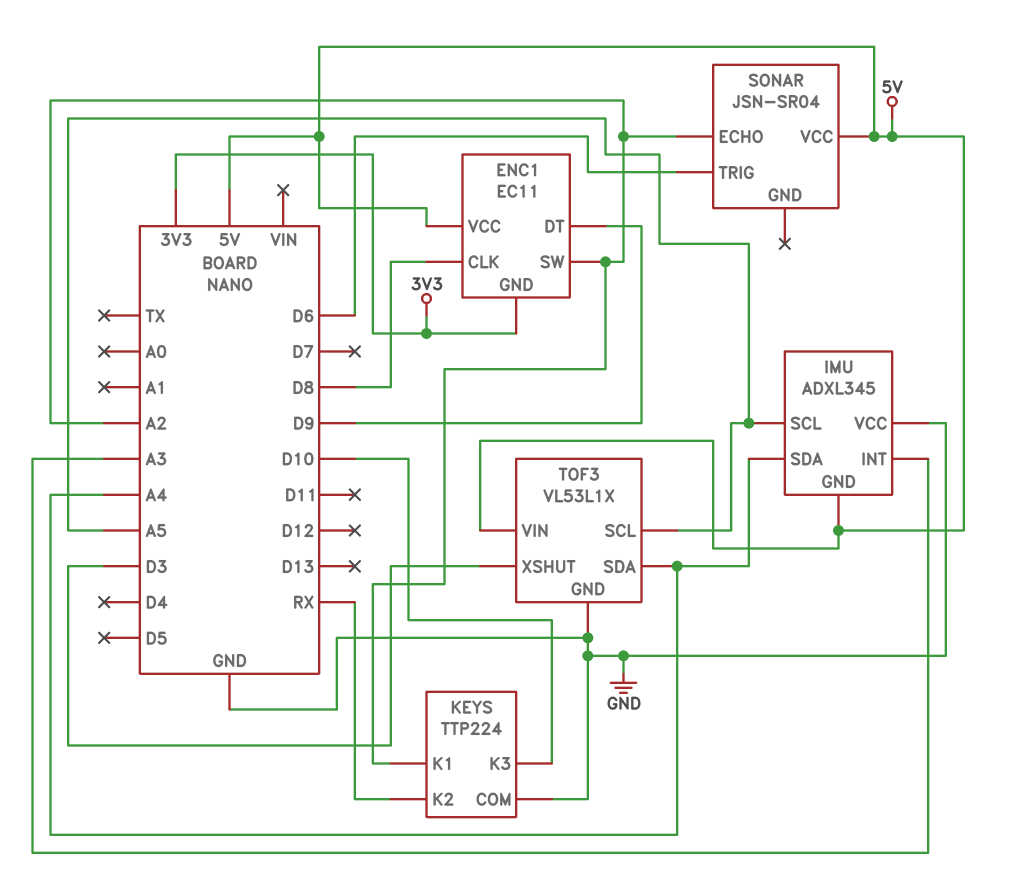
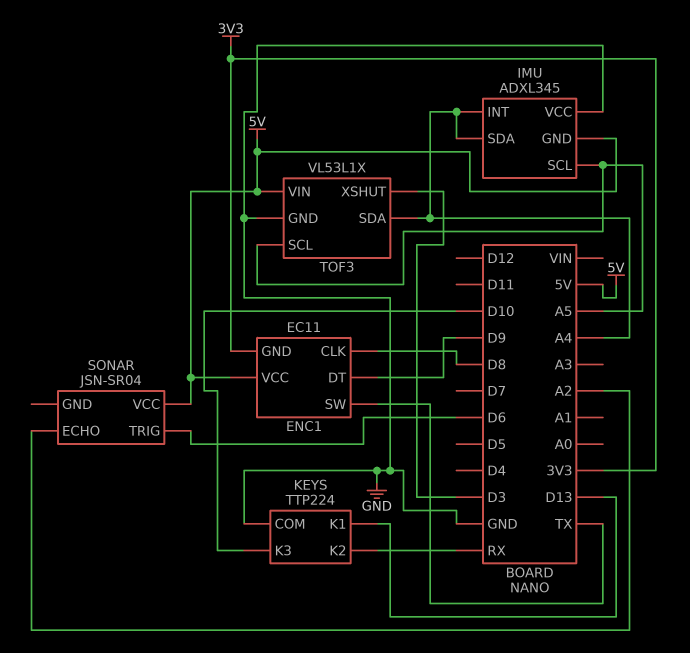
ENC1 pin SW: A2 -> TX
IMU pin INT: A3 -> A4
KEYS pin K1: A2 -> D13

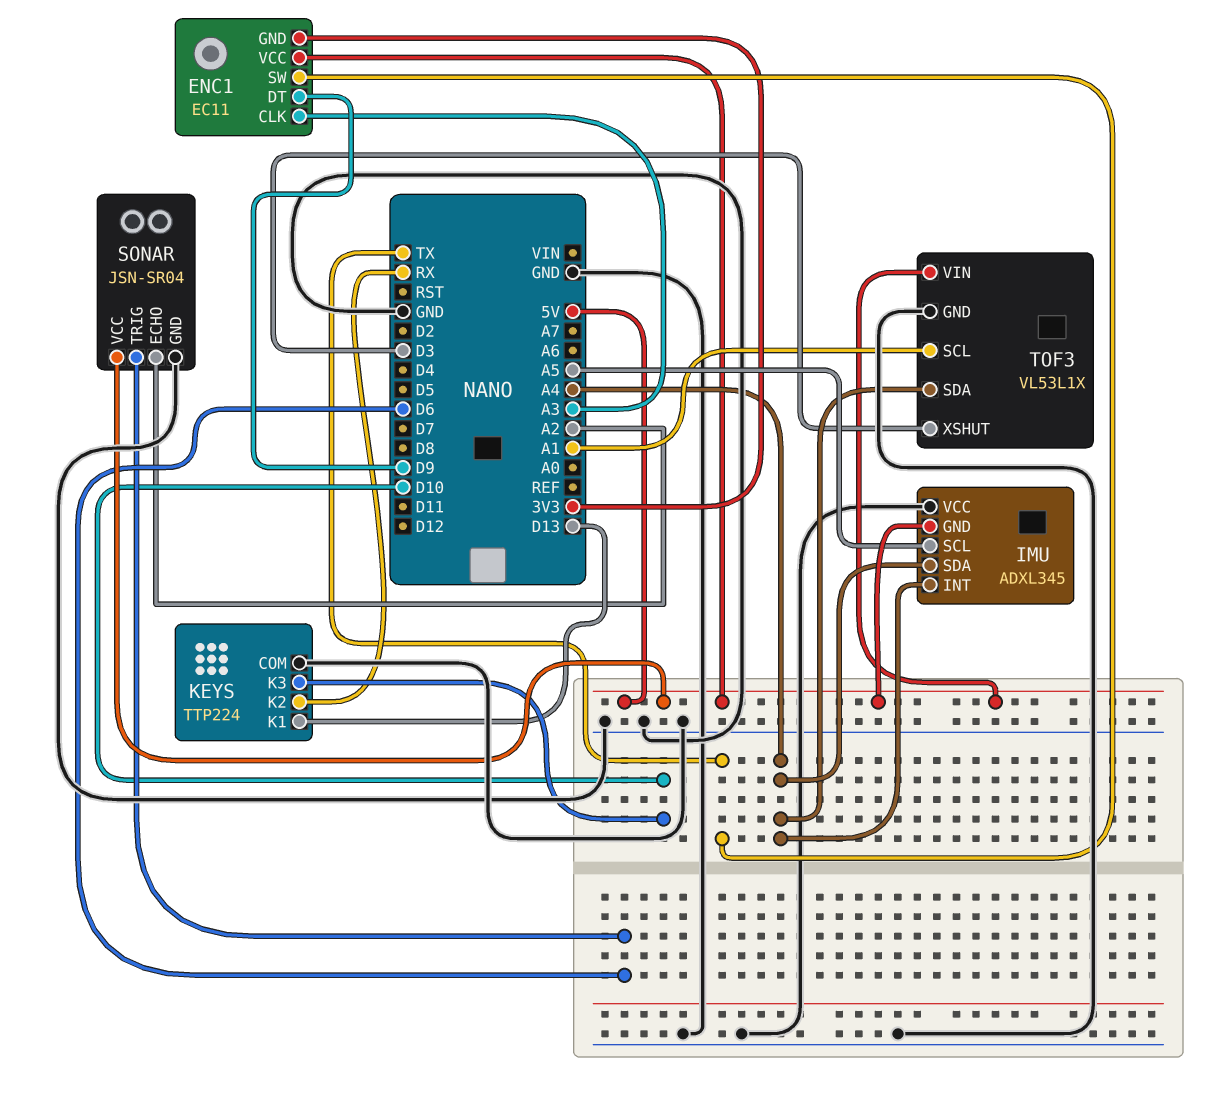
ENC1 pin CLK: D8 -> A3
SONAR pin GND: none -> GND
TOF3 pin SCL: A5 -> A1

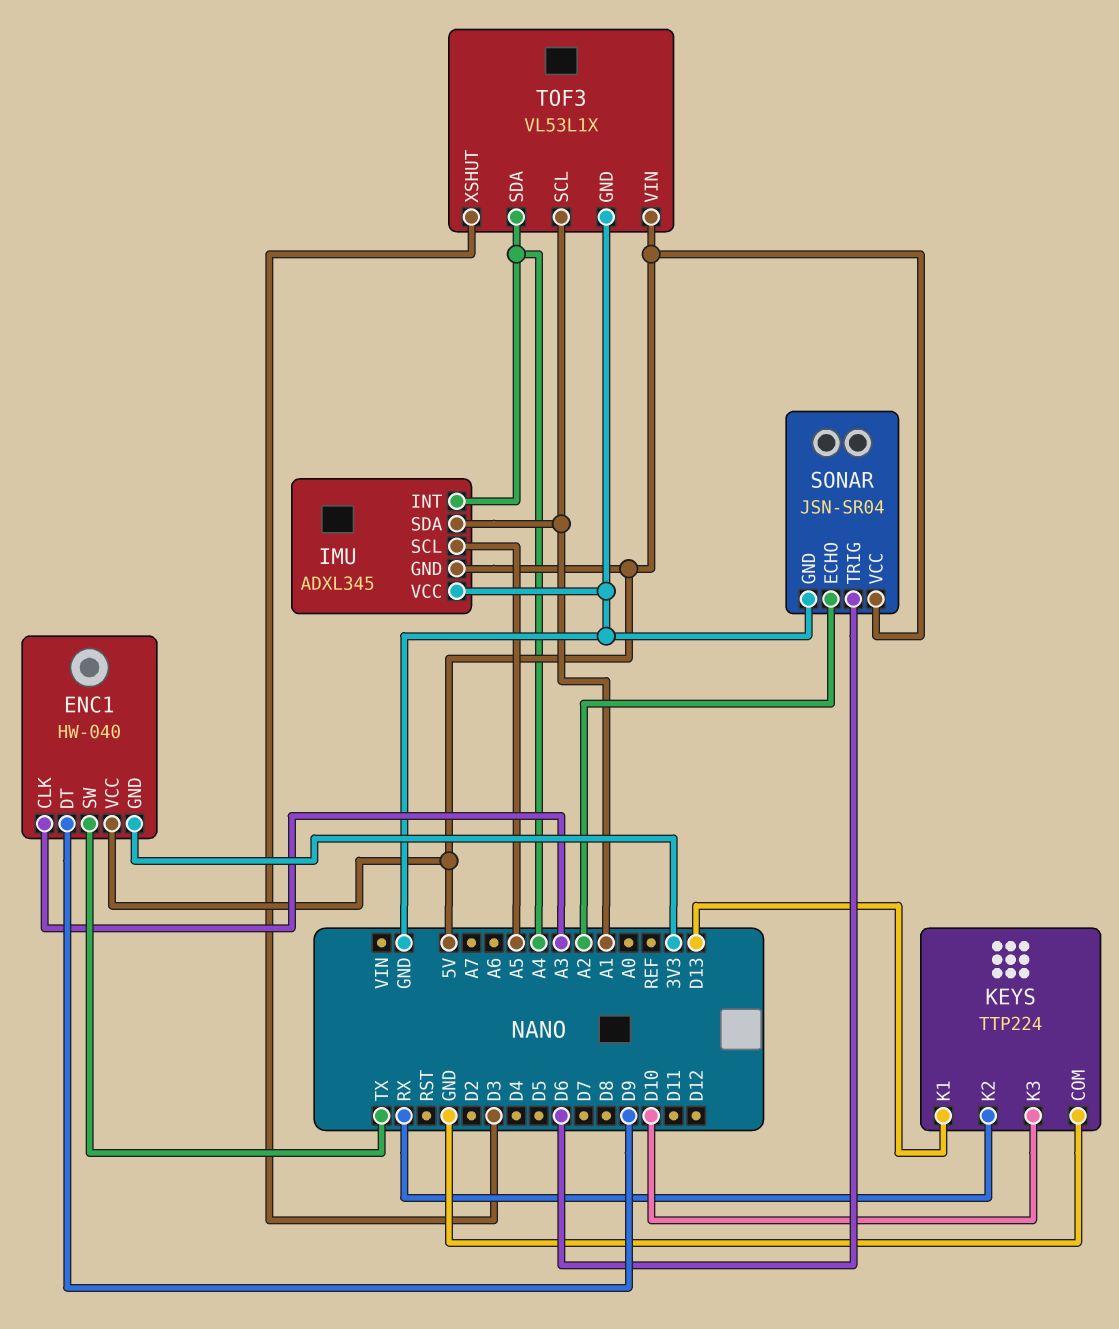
ENC1: EC11 -> HW-040
IMU pin SDA: A4 -> A1

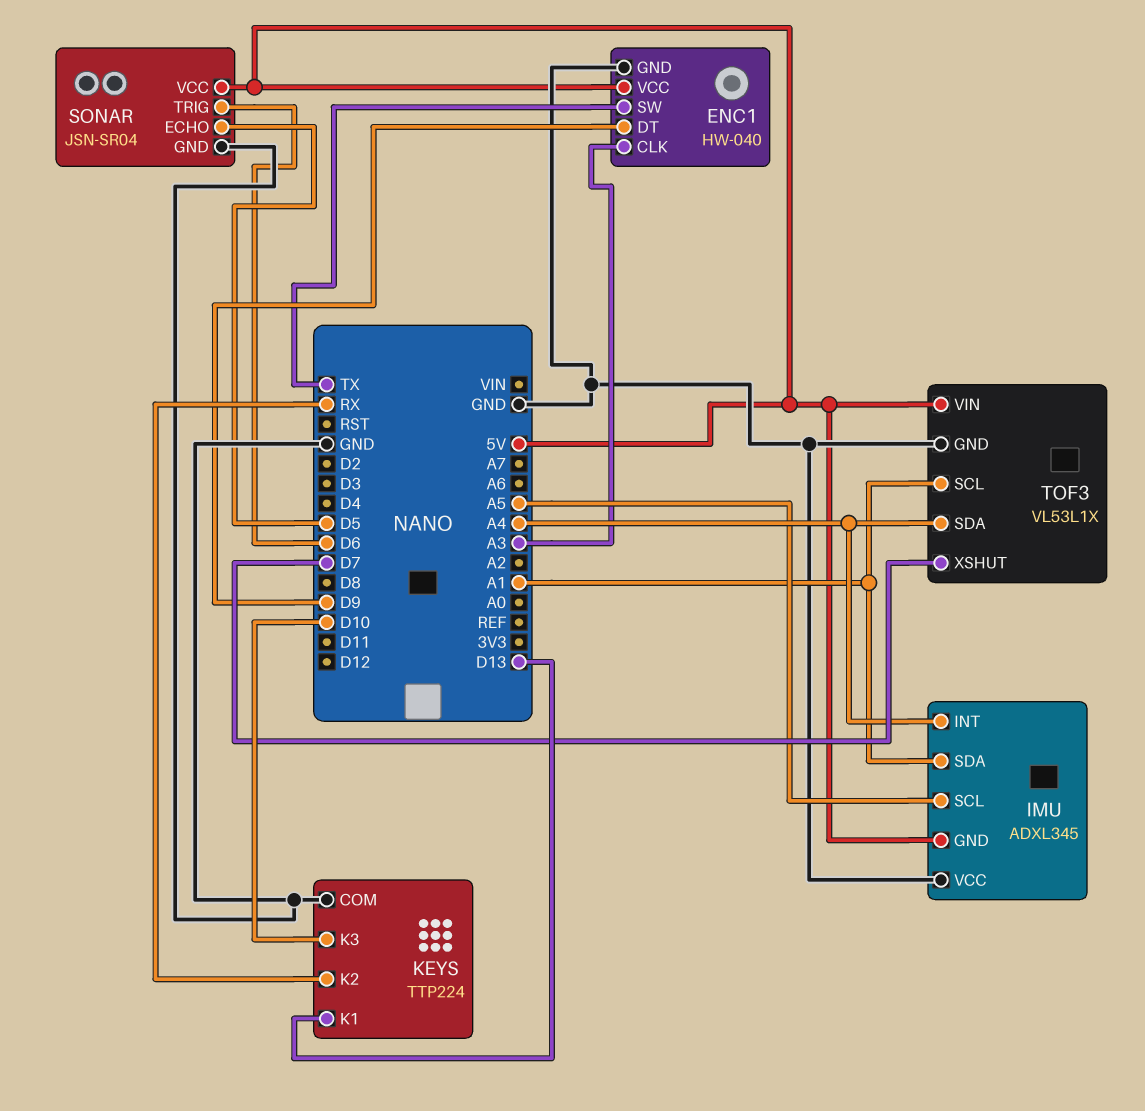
ENC1 pin GND: 3V3 -> GND
SONAR pin ECHO: A2 -> D5
TOF3 pin XSHUT: D3 -> D7

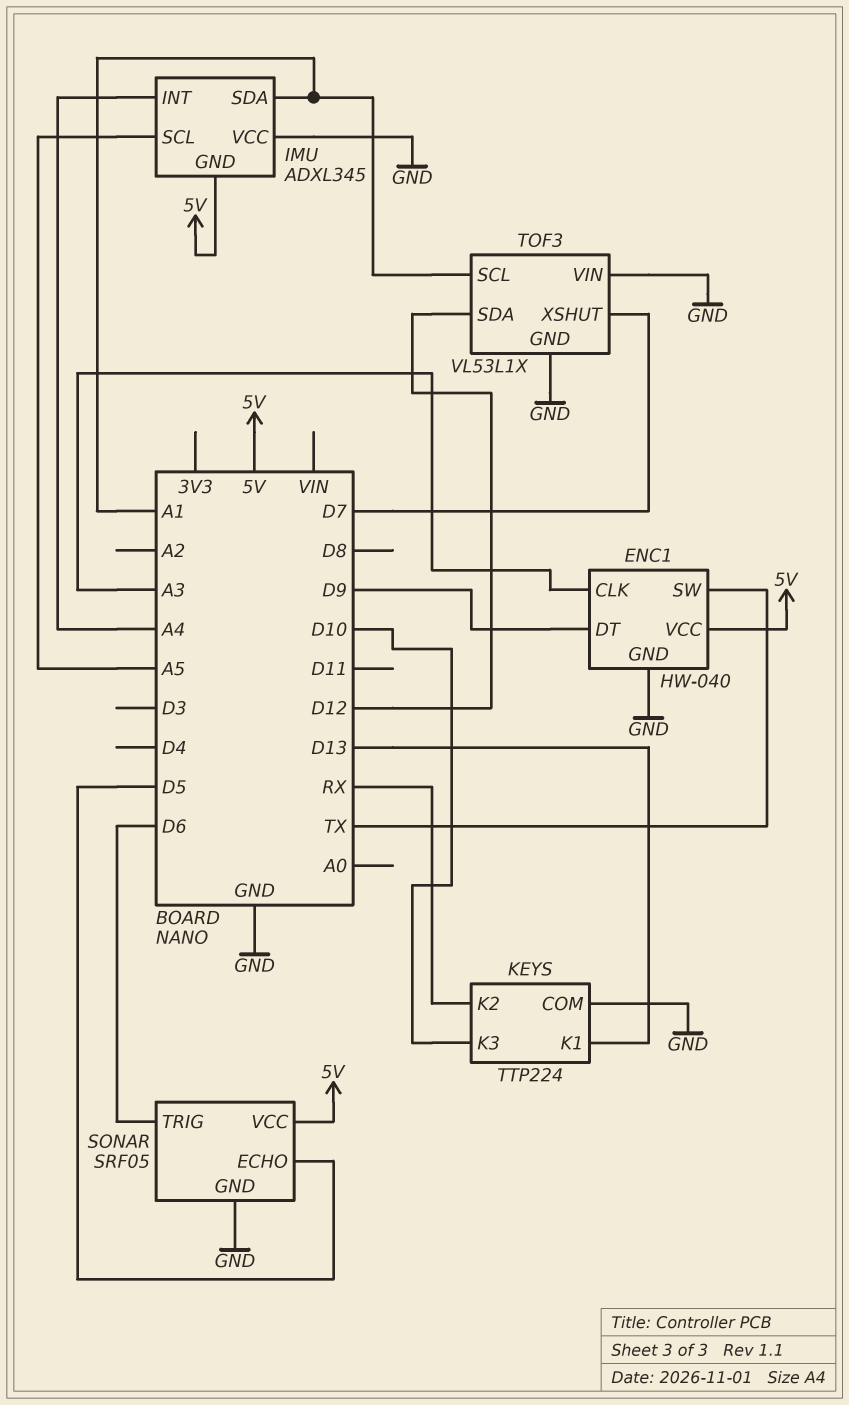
SONAR: JSN-SR04 -> SRF05
TOF3 pin SDA: A4 -> D12
TOF3 pin VIN: 5V -> GND

